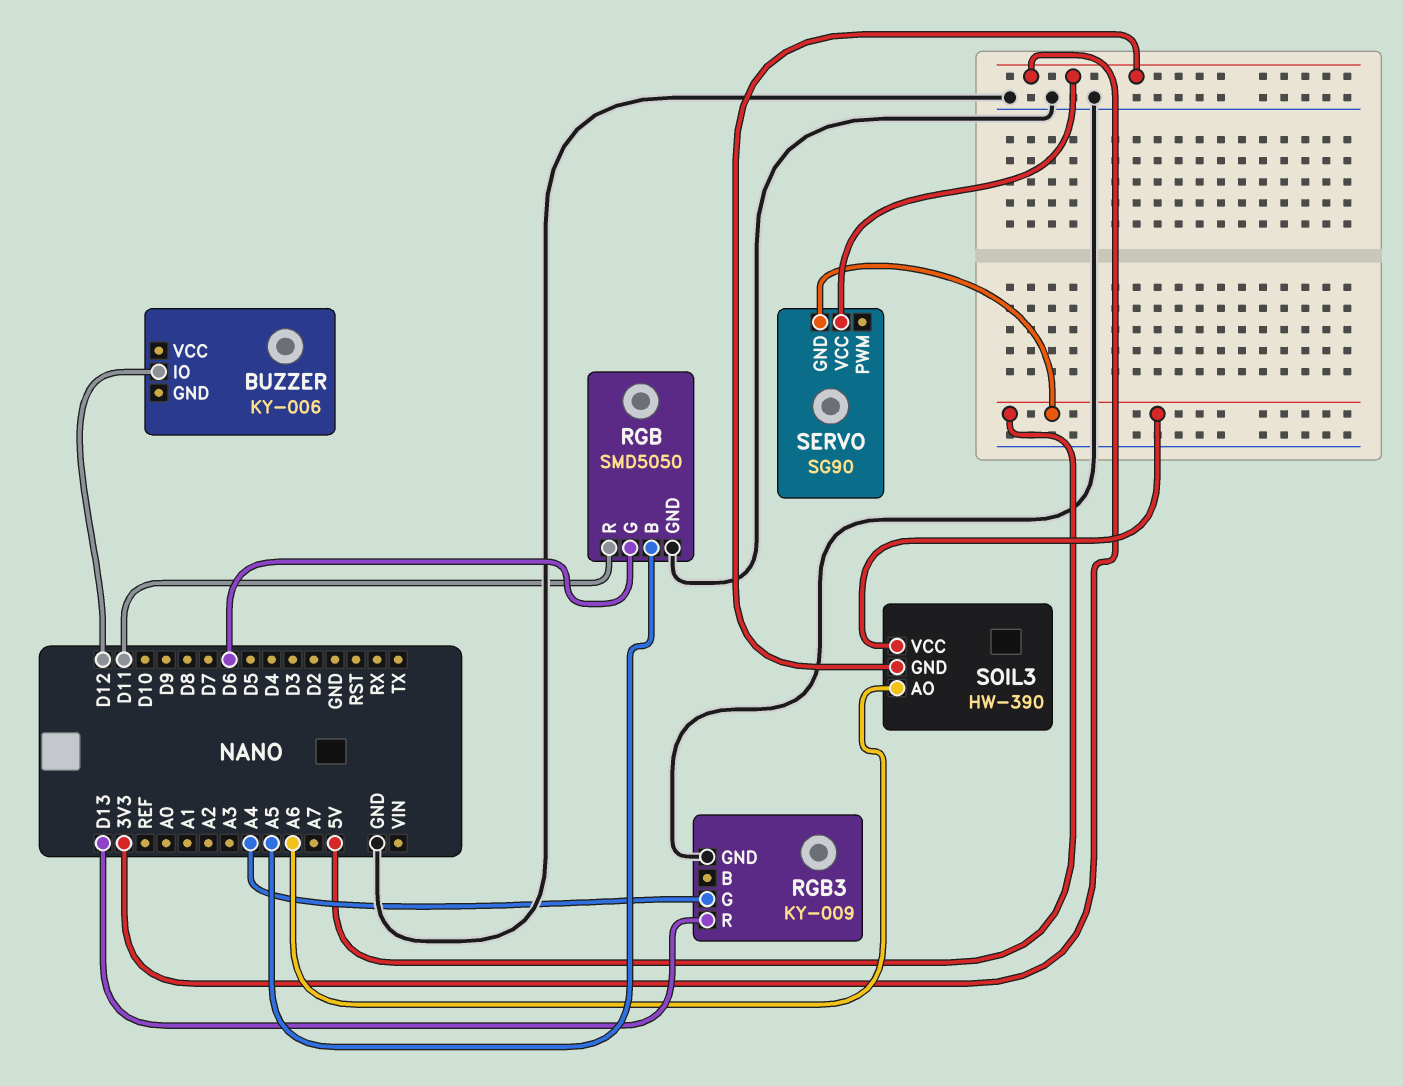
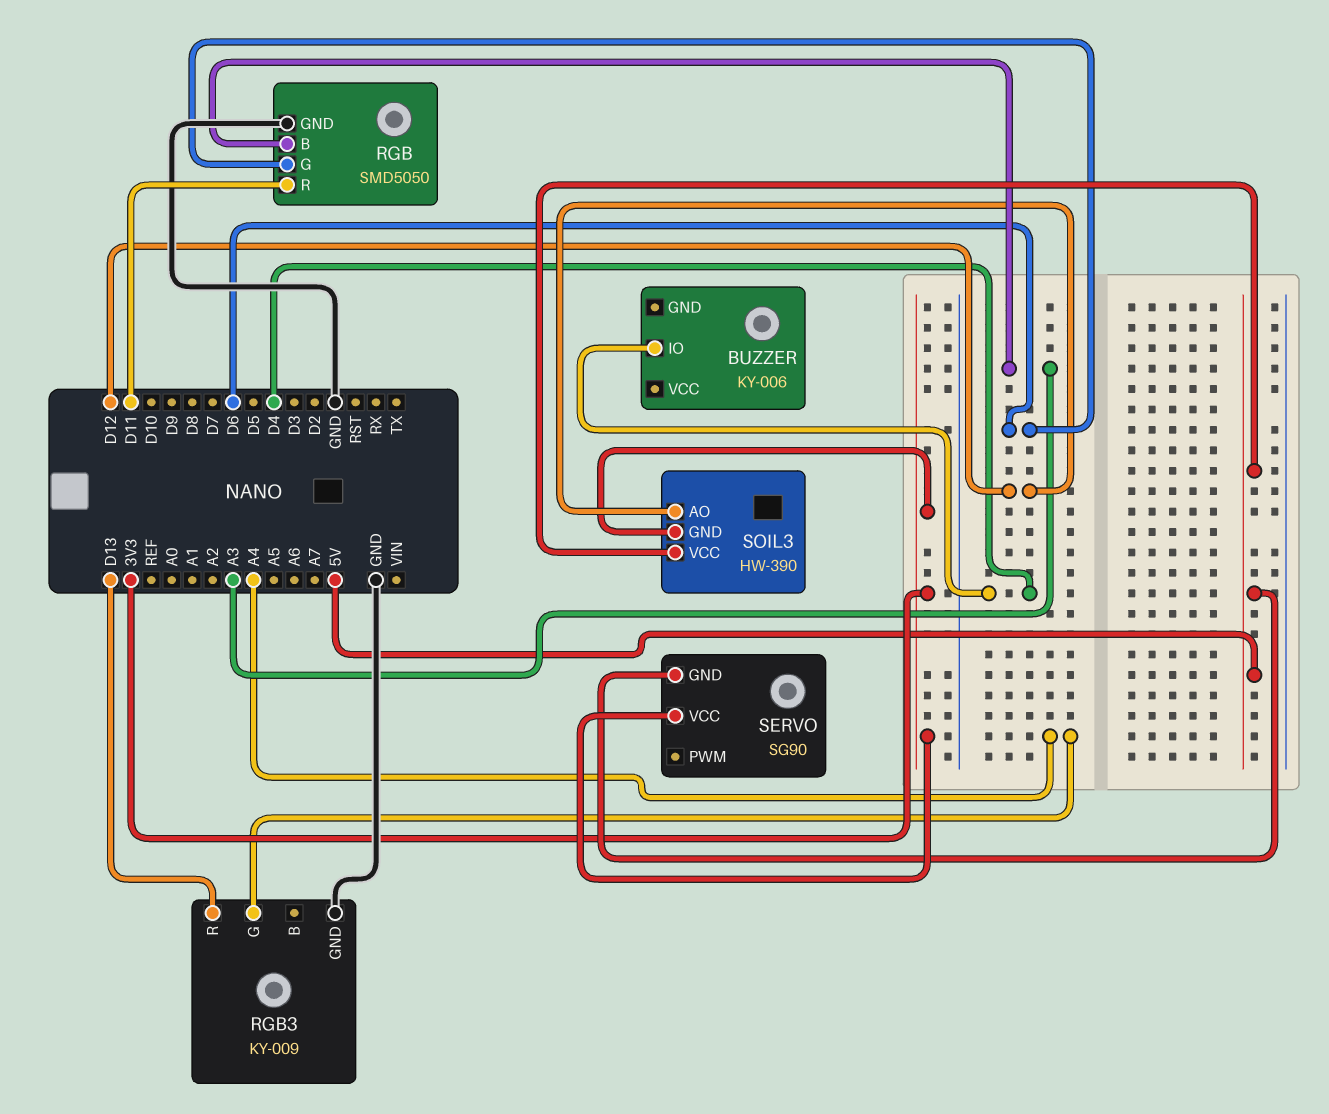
BUZZER pin IO: D12 -> D4
RGB pin B: A5 -> A3
SOIL3 pin AO: A6 -> D12

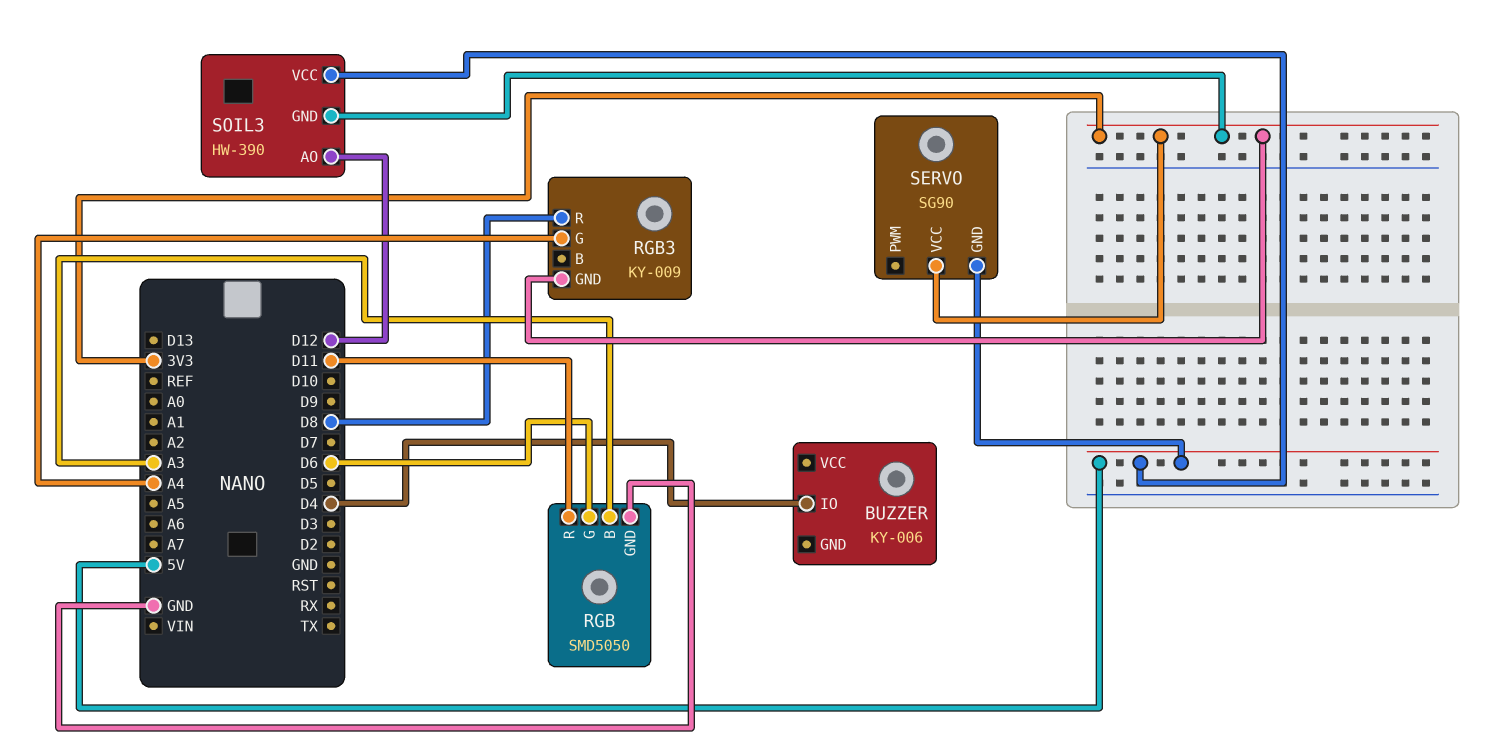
RGB3 pin GND: GND -> 3V3
RGB3 pin R: D13 -> D8

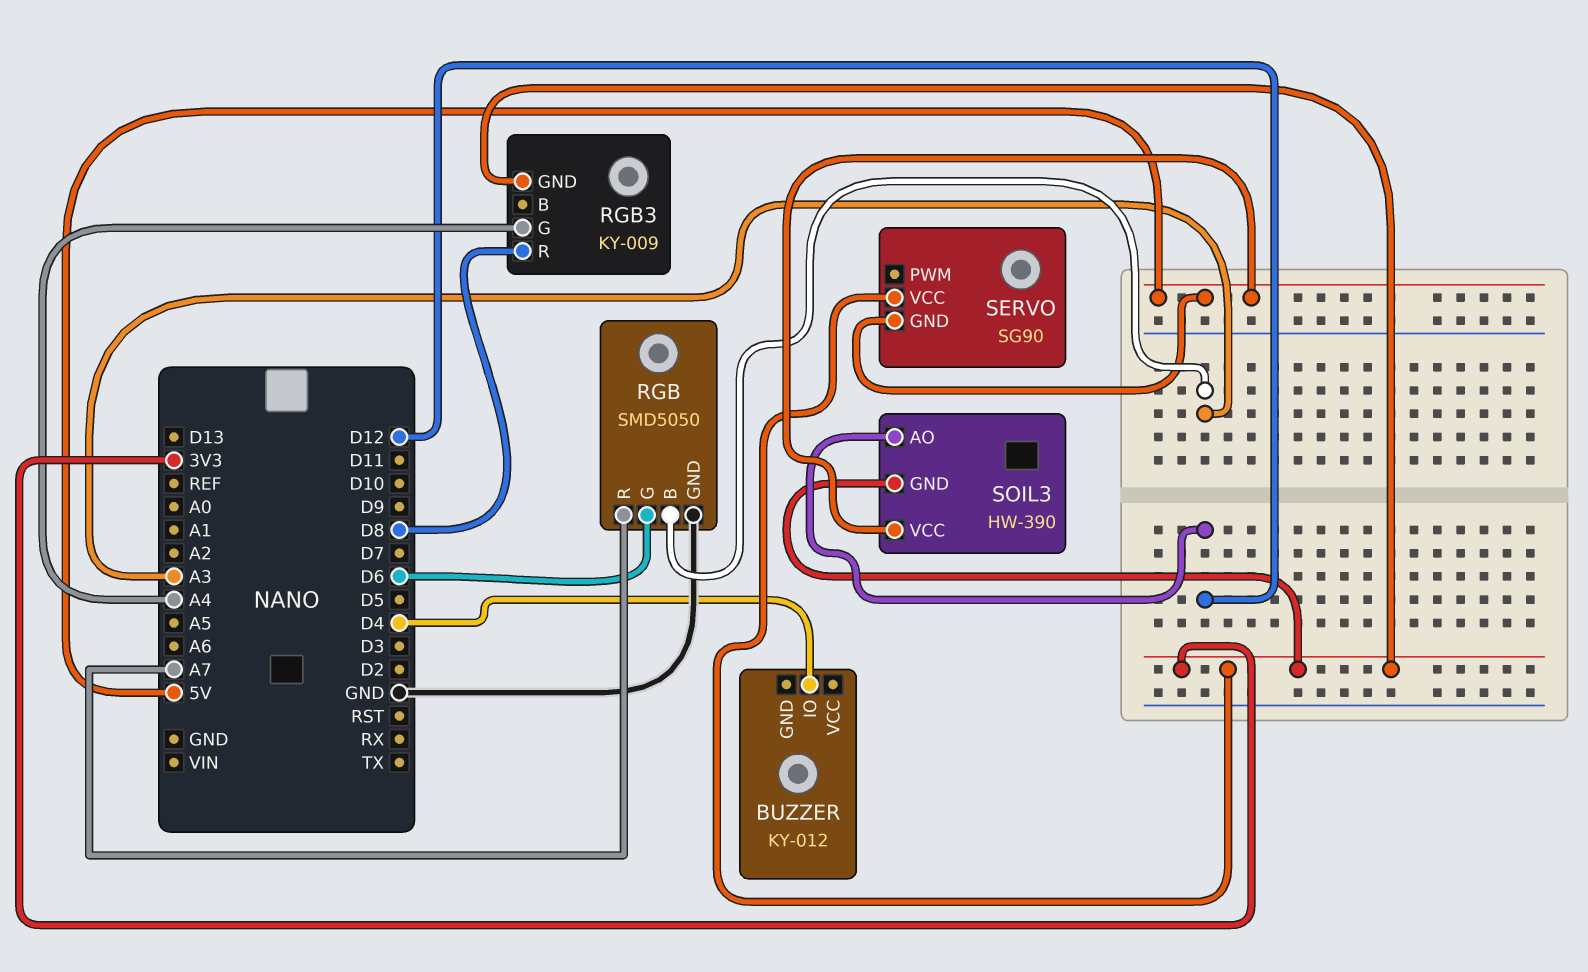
BUZZER: KY-006 -> KY-012
RGB pin R: D11 -> A7

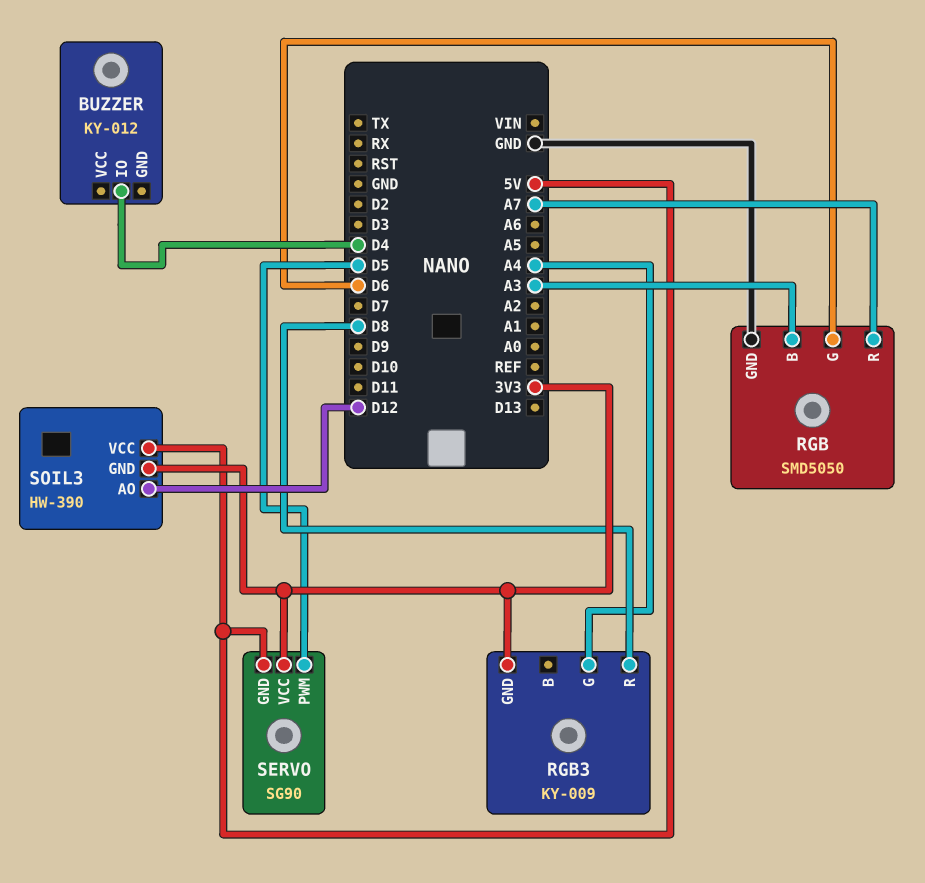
SERVO pin PWM: none -> D5

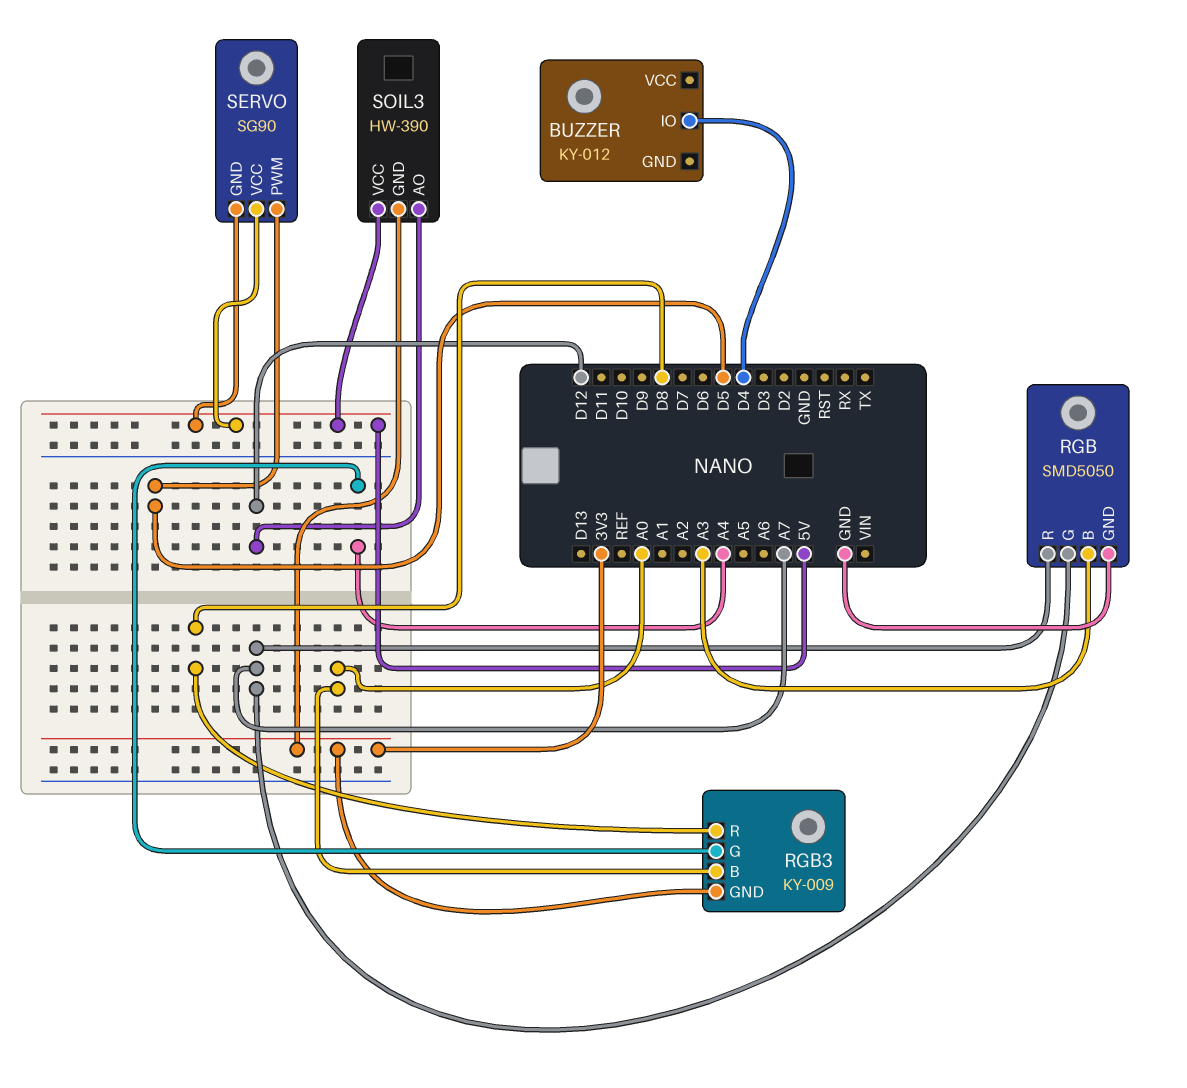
RGB pin G: D6 -> A7
RGB3 pin B: none -> A0
SERVO pin VCC: 3V3 -> 5V

